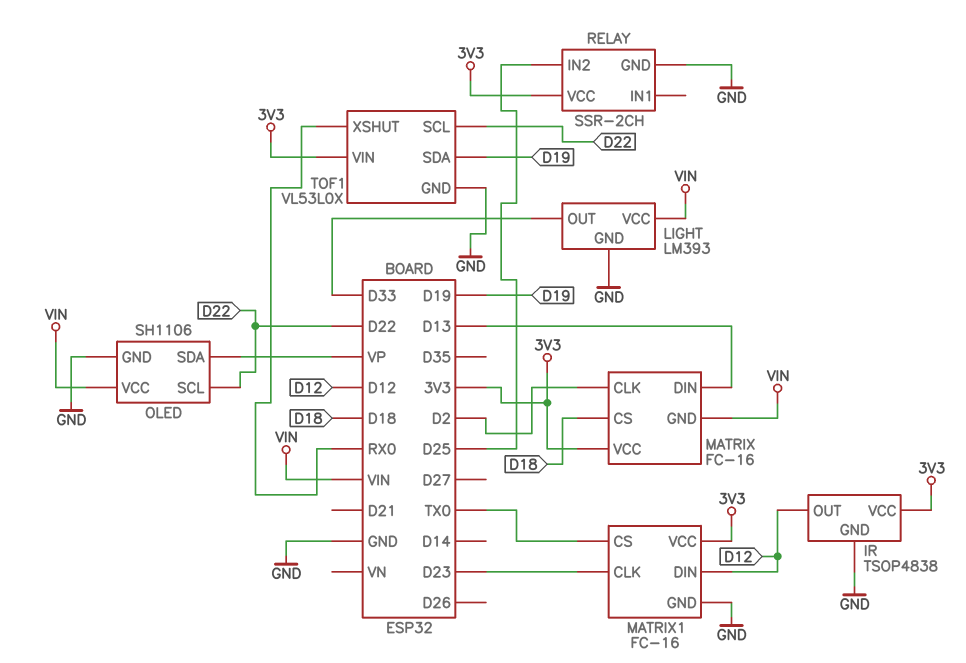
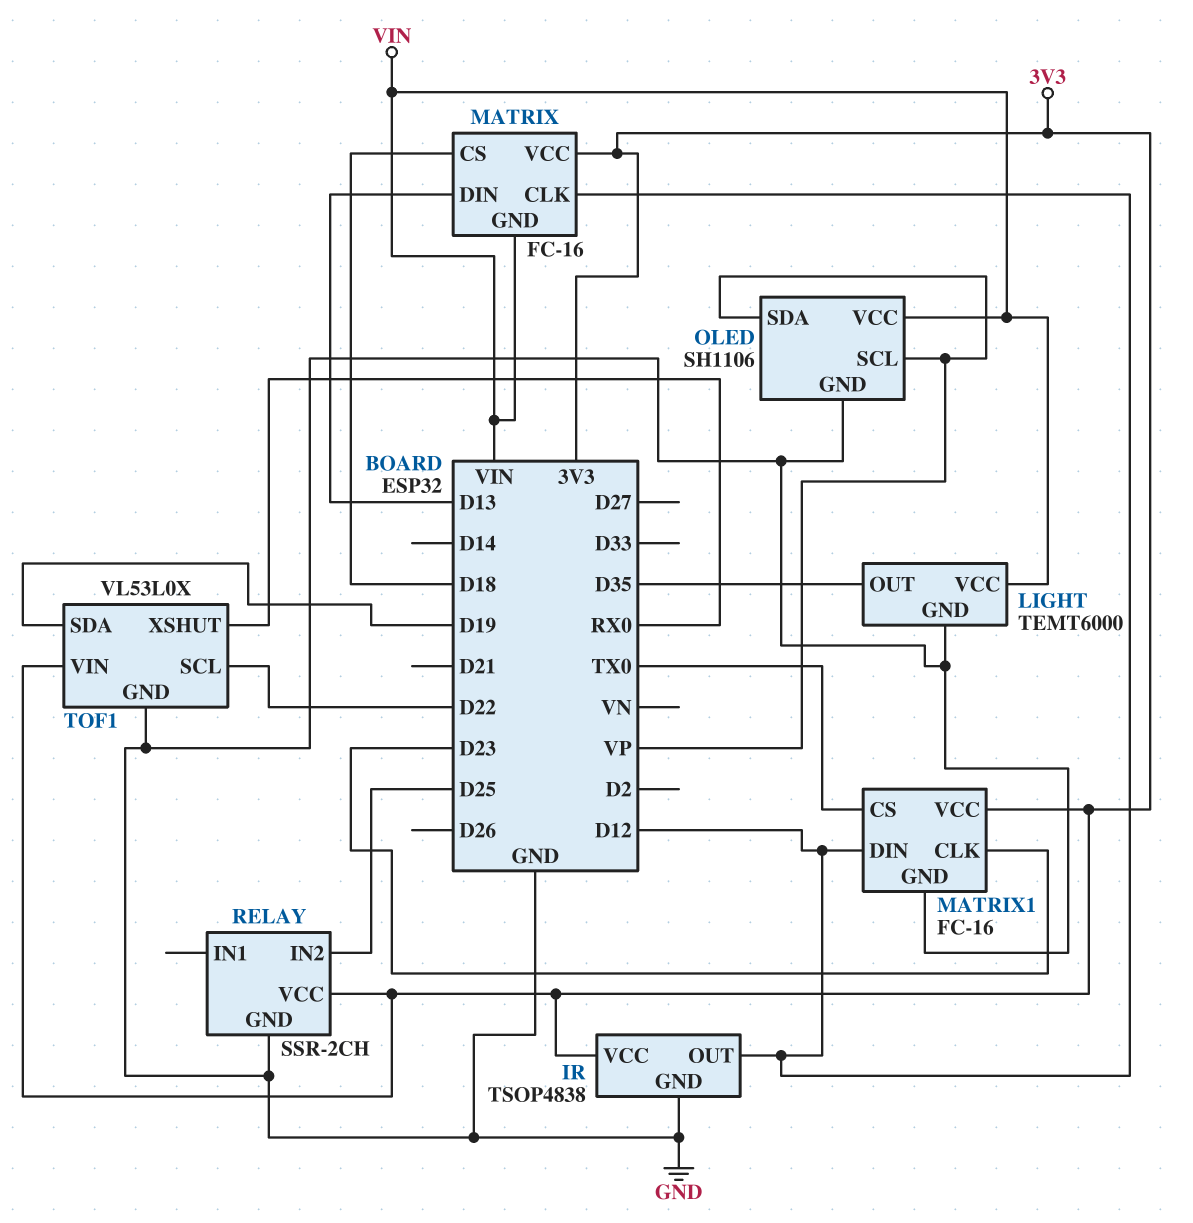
LIGHT: LM393 -> TEMT6000
LIGHT pin OUT: D33 -> D35
MATRIX pin CLK: D2 -> D12
OLED pin SCL: D22 -> VP

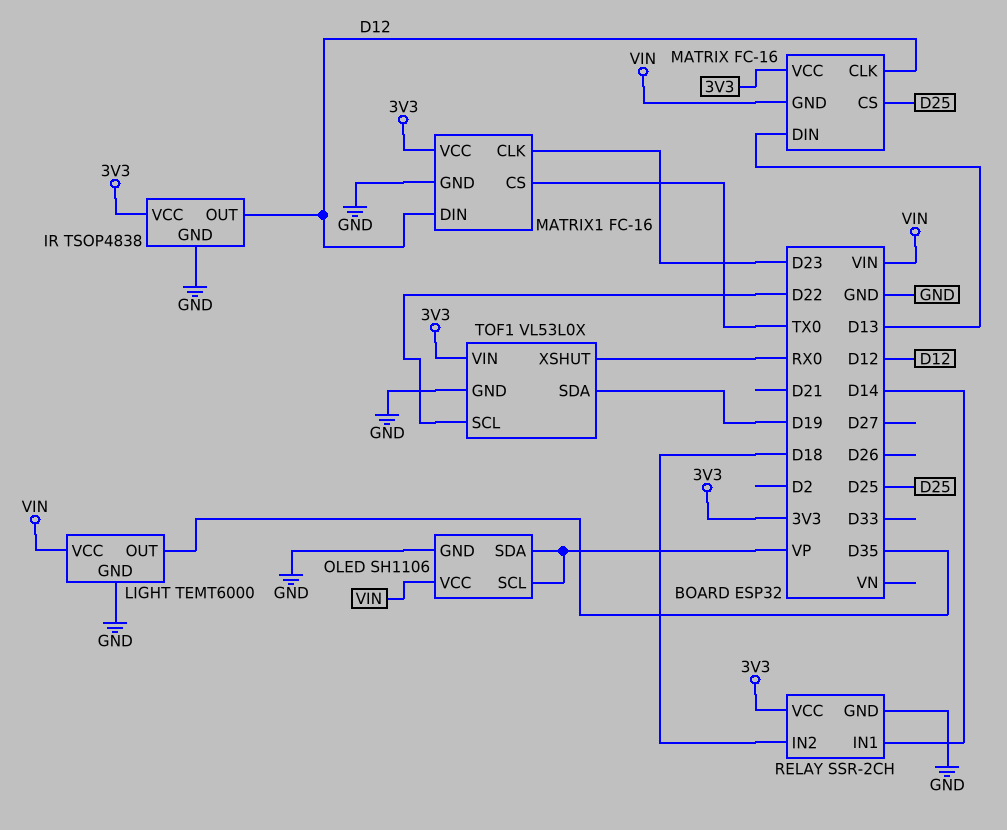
MATRIX pin CS: D18 -> D25
RELAY pin IN1: none -> D14
RELAY pin IN2: D25 -> D18

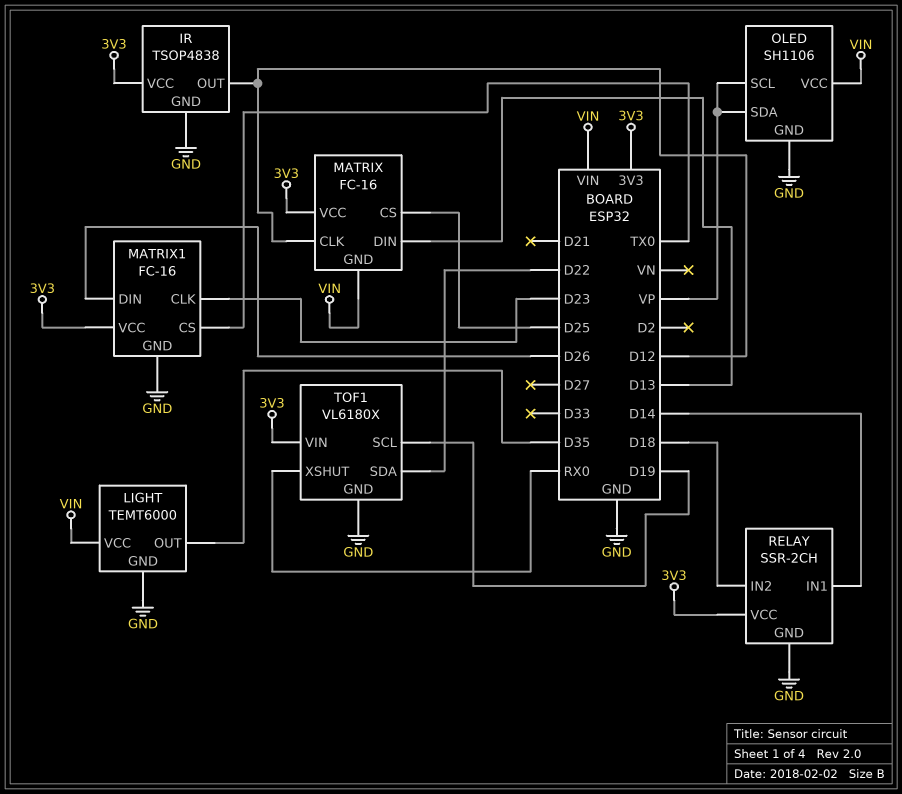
MATRIX1 pin DIN: D12 -> D26
TOF1: VL53L0X -> VL6180X
TOF1 pin SCL: D22 -> D19
TOF1 pin SDA: D19 -> D22

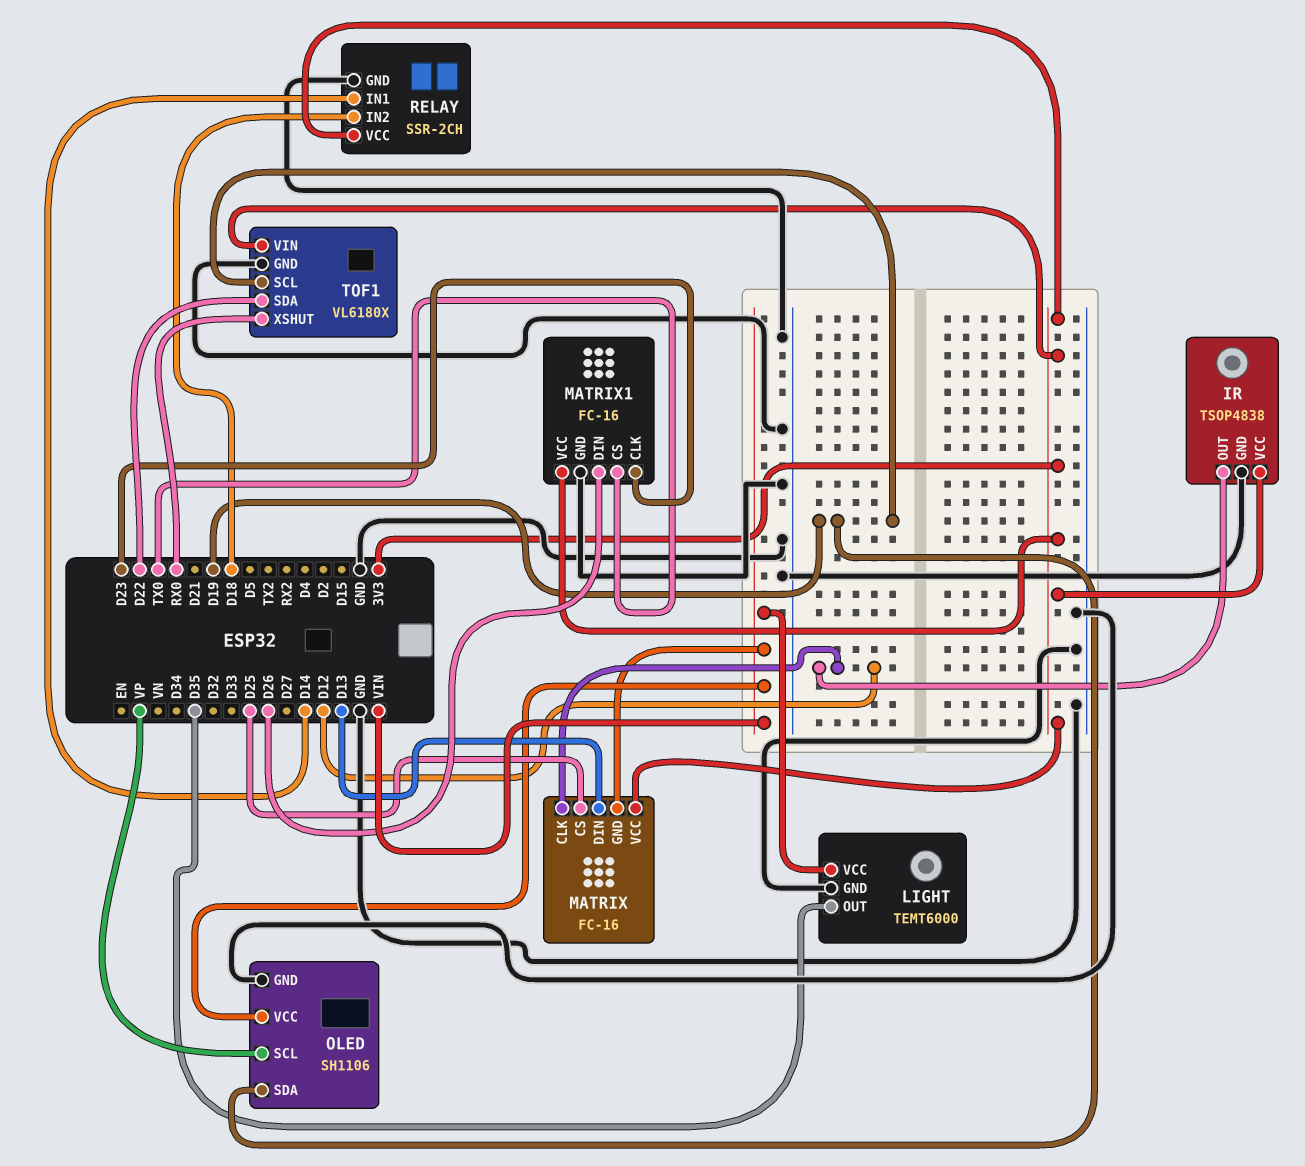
OLED pin SDA: VP -> D19

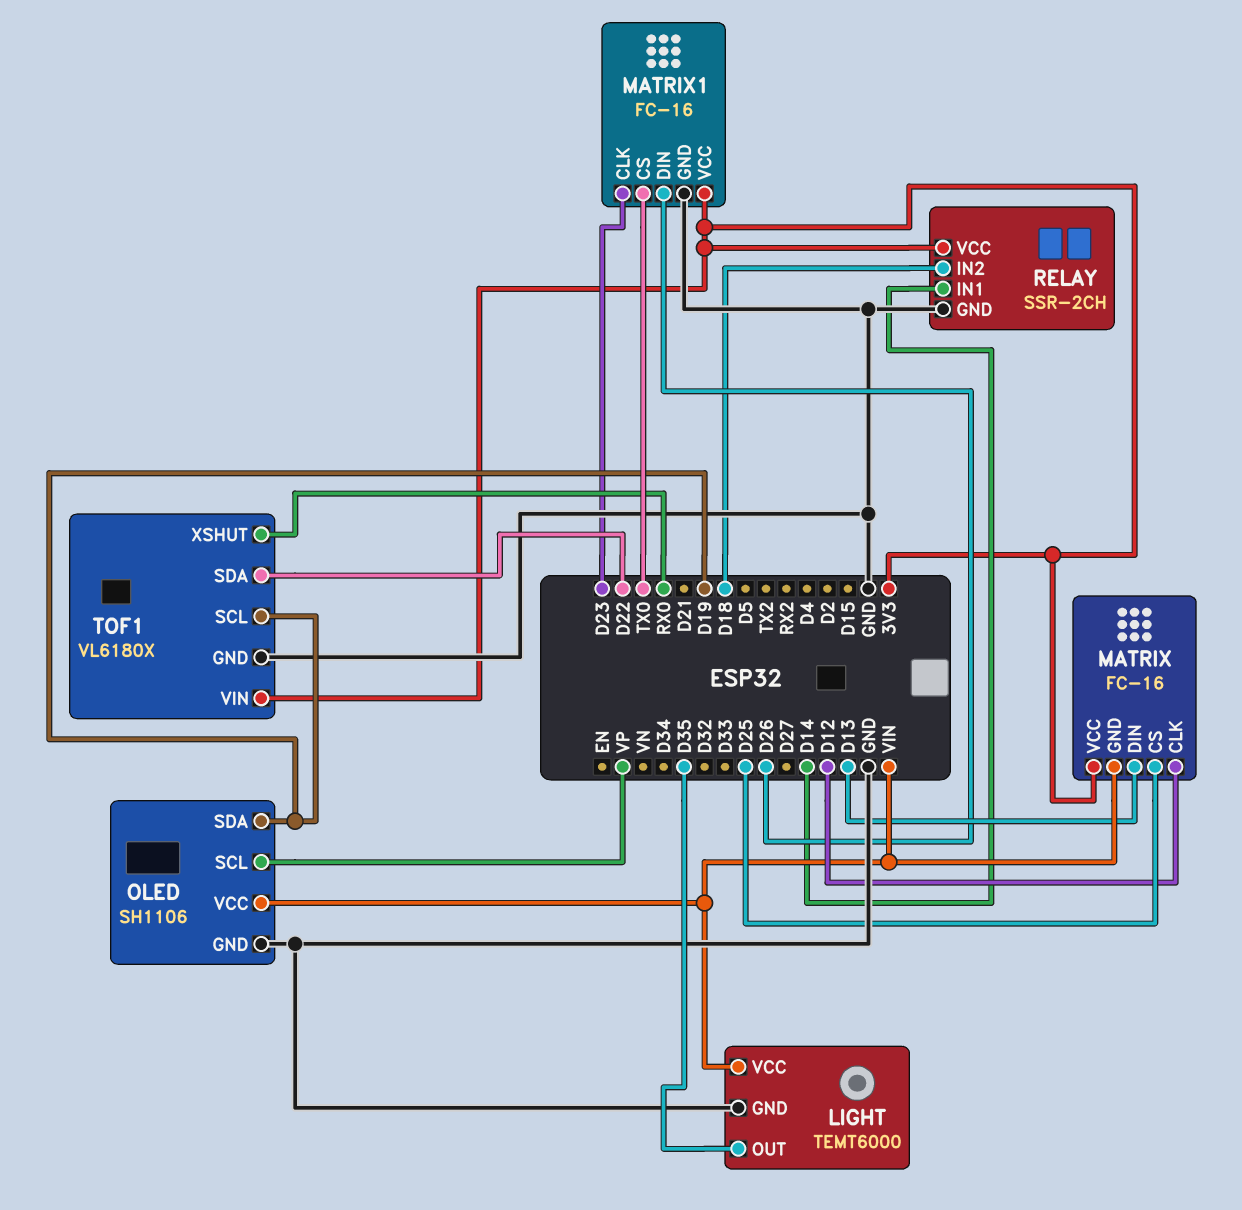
IR: TSOP4838 -> none
IR pin GND: GND -> none
IR pin OUT: D12 -> none
IR pin VCC: 3V3 -> none

